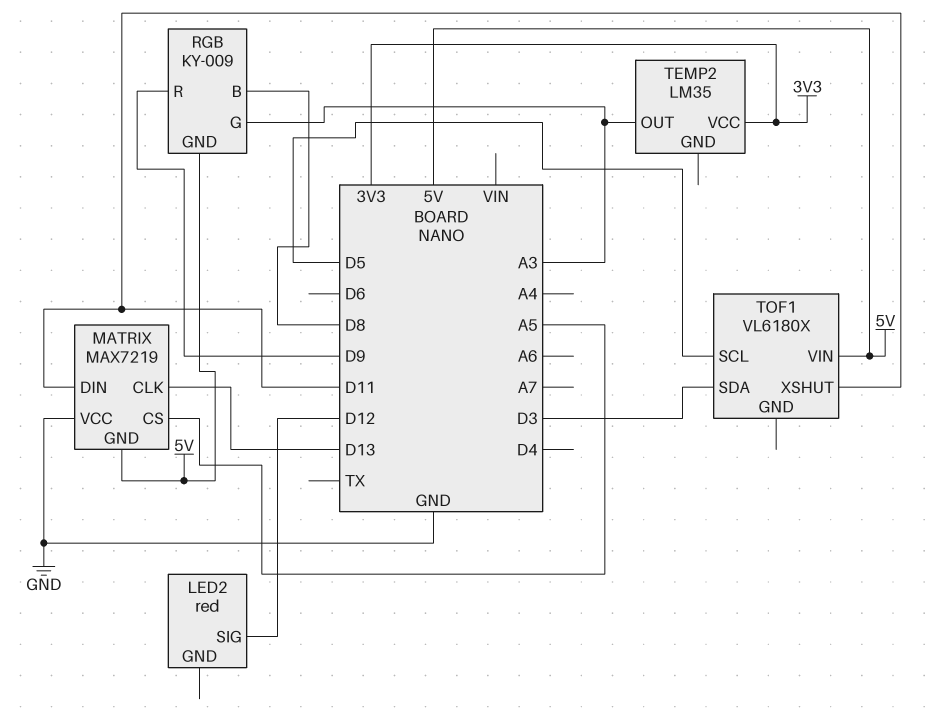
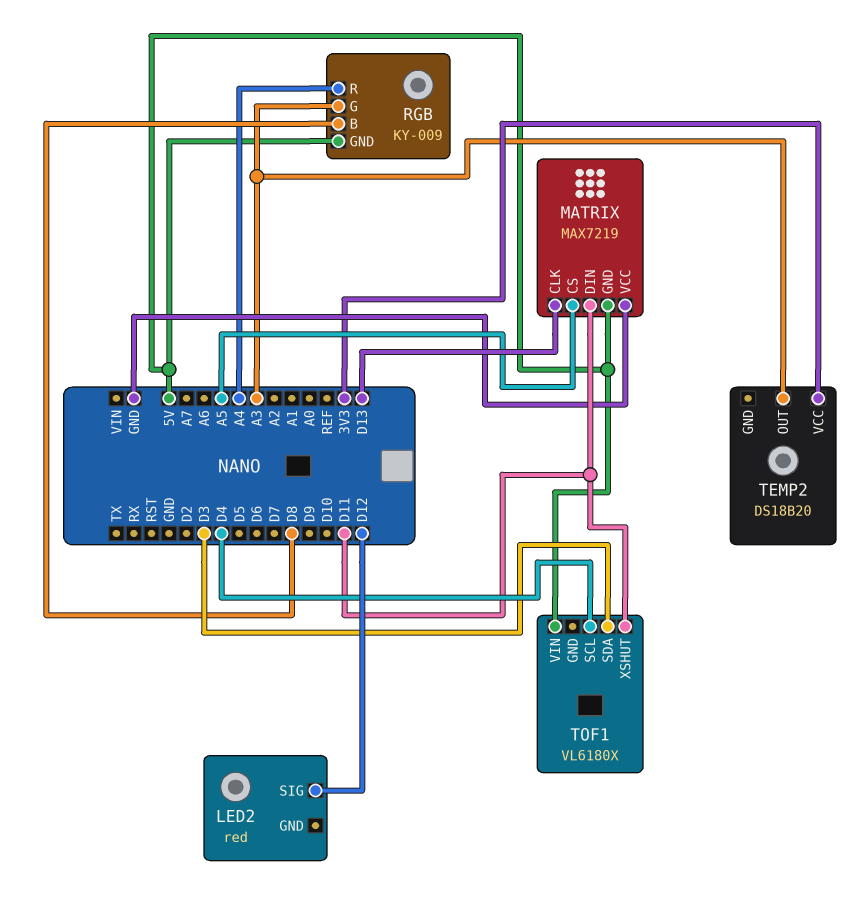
RGB pin R: D9 -> A4
TEMP2: LM35 -> DS18B20
TOF1 pin SCL: D5 -> D4

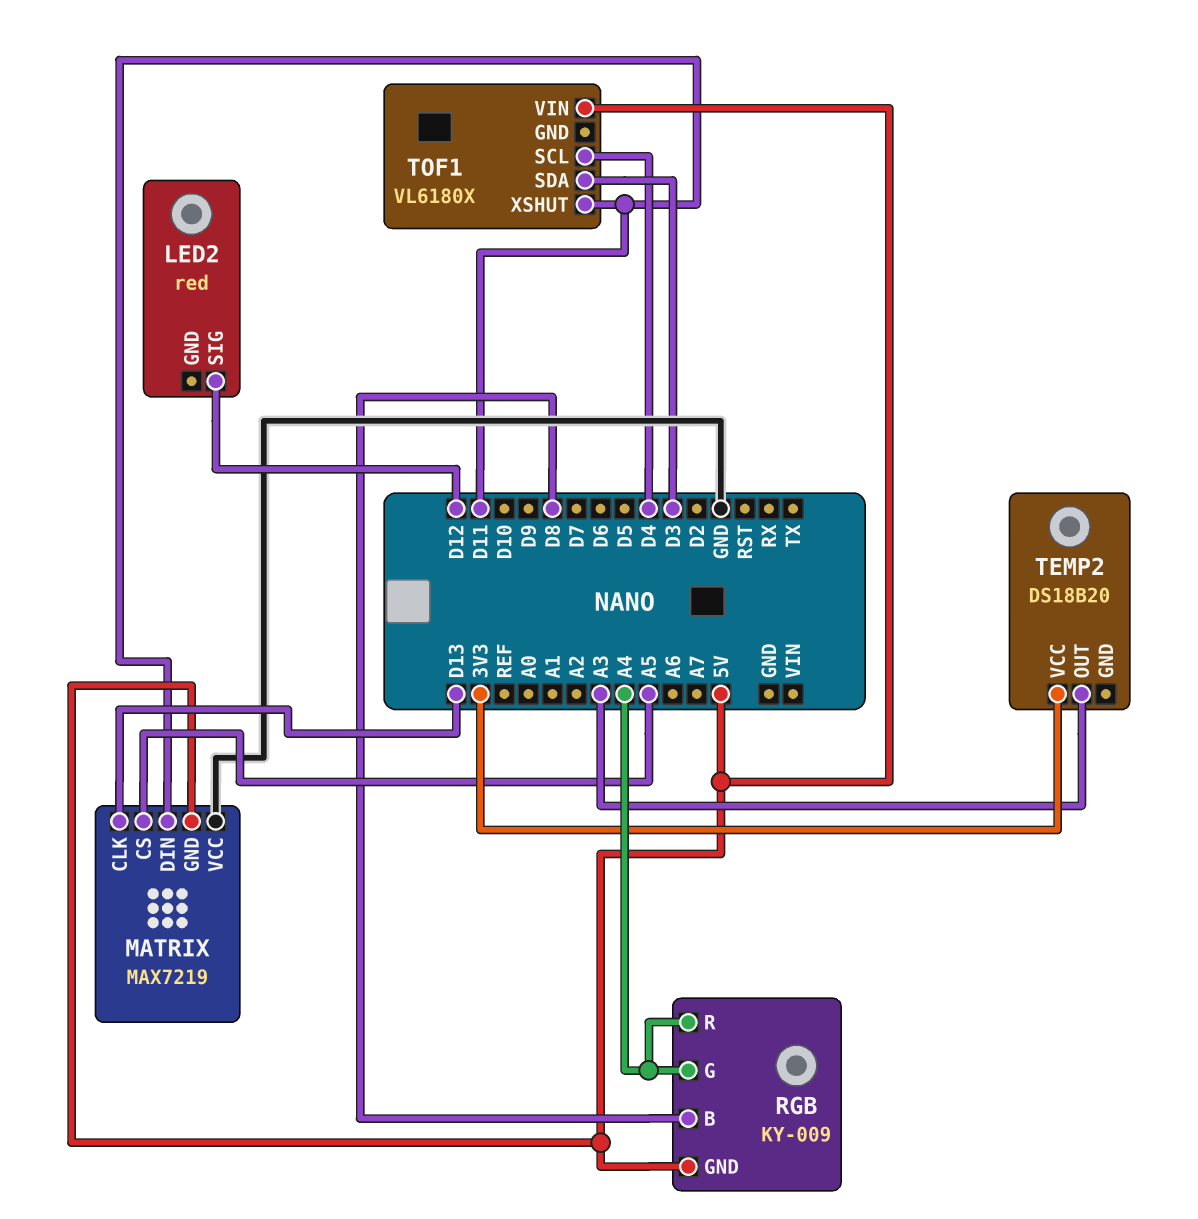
RGB pin G: A3 -> A4

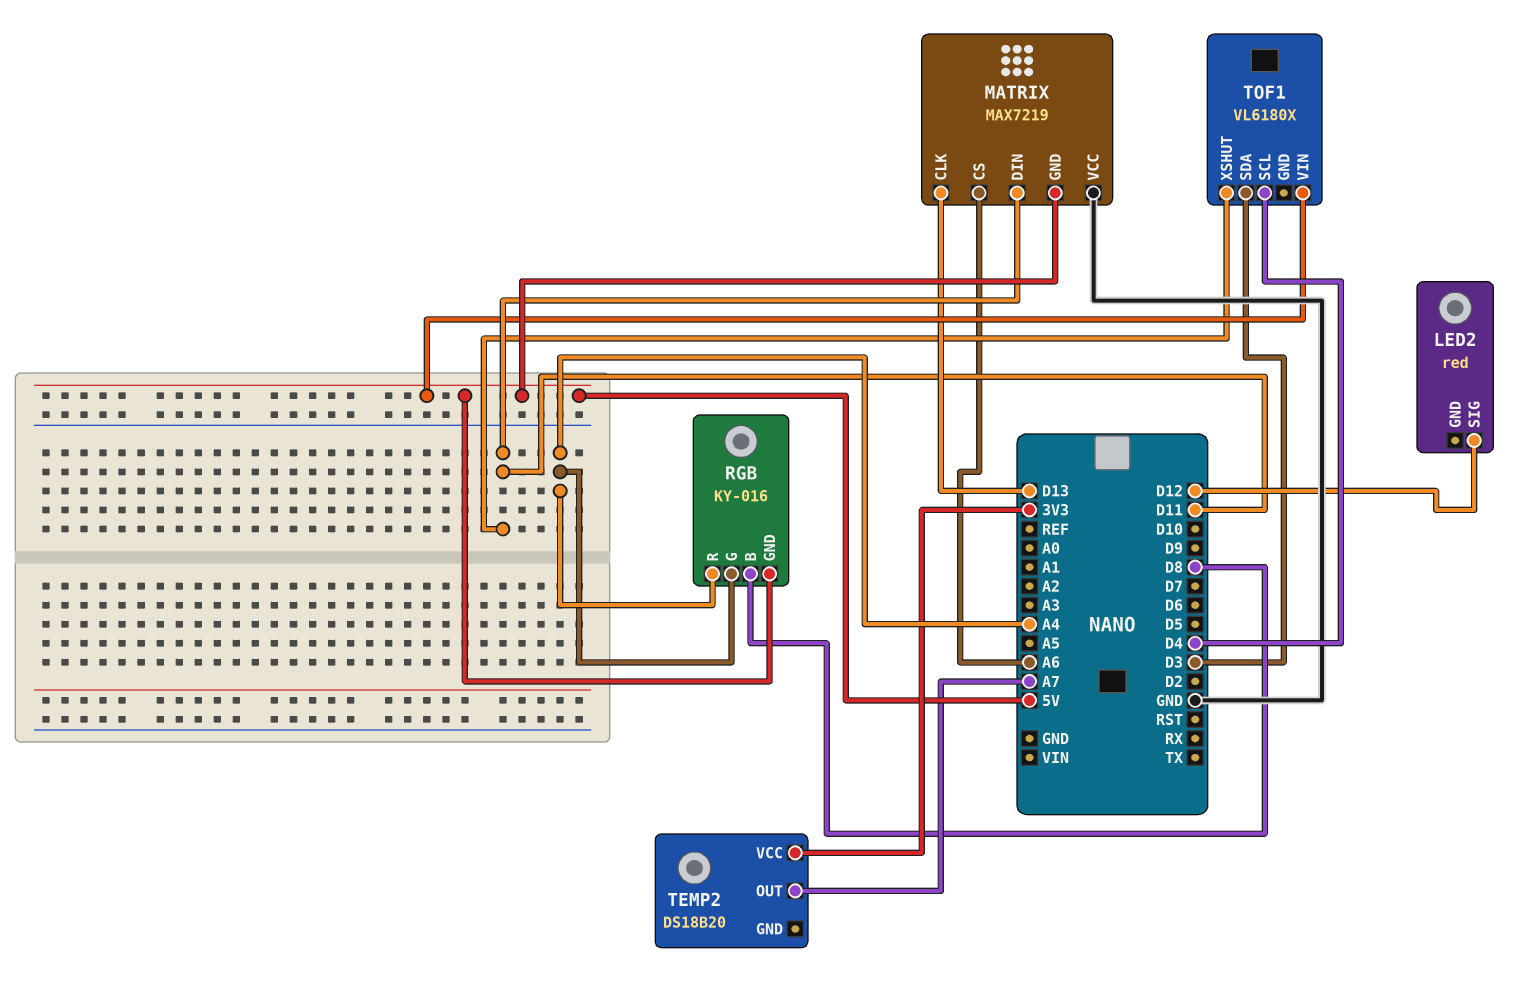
MATRIX pin CS: A5 -> A6
RGB: KY-009 -> KY-016
TEMP2 pin OUT: A3 -> A7

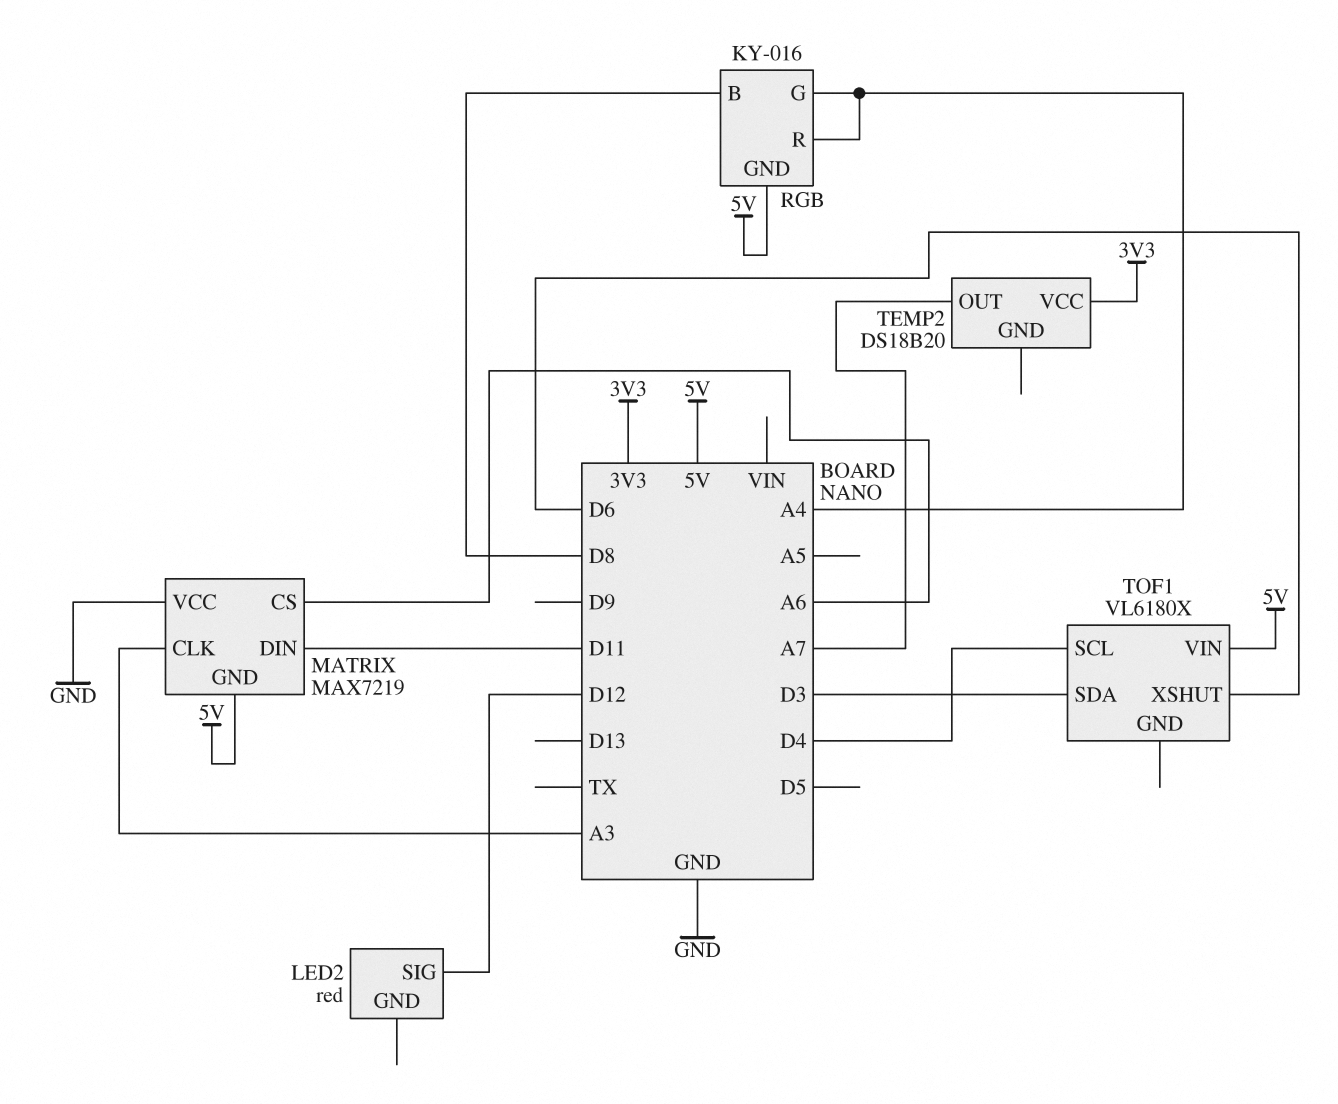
MATRIX pin CLK: D13 -> A3
TOF1 pin XSHUT: D11 -> D6

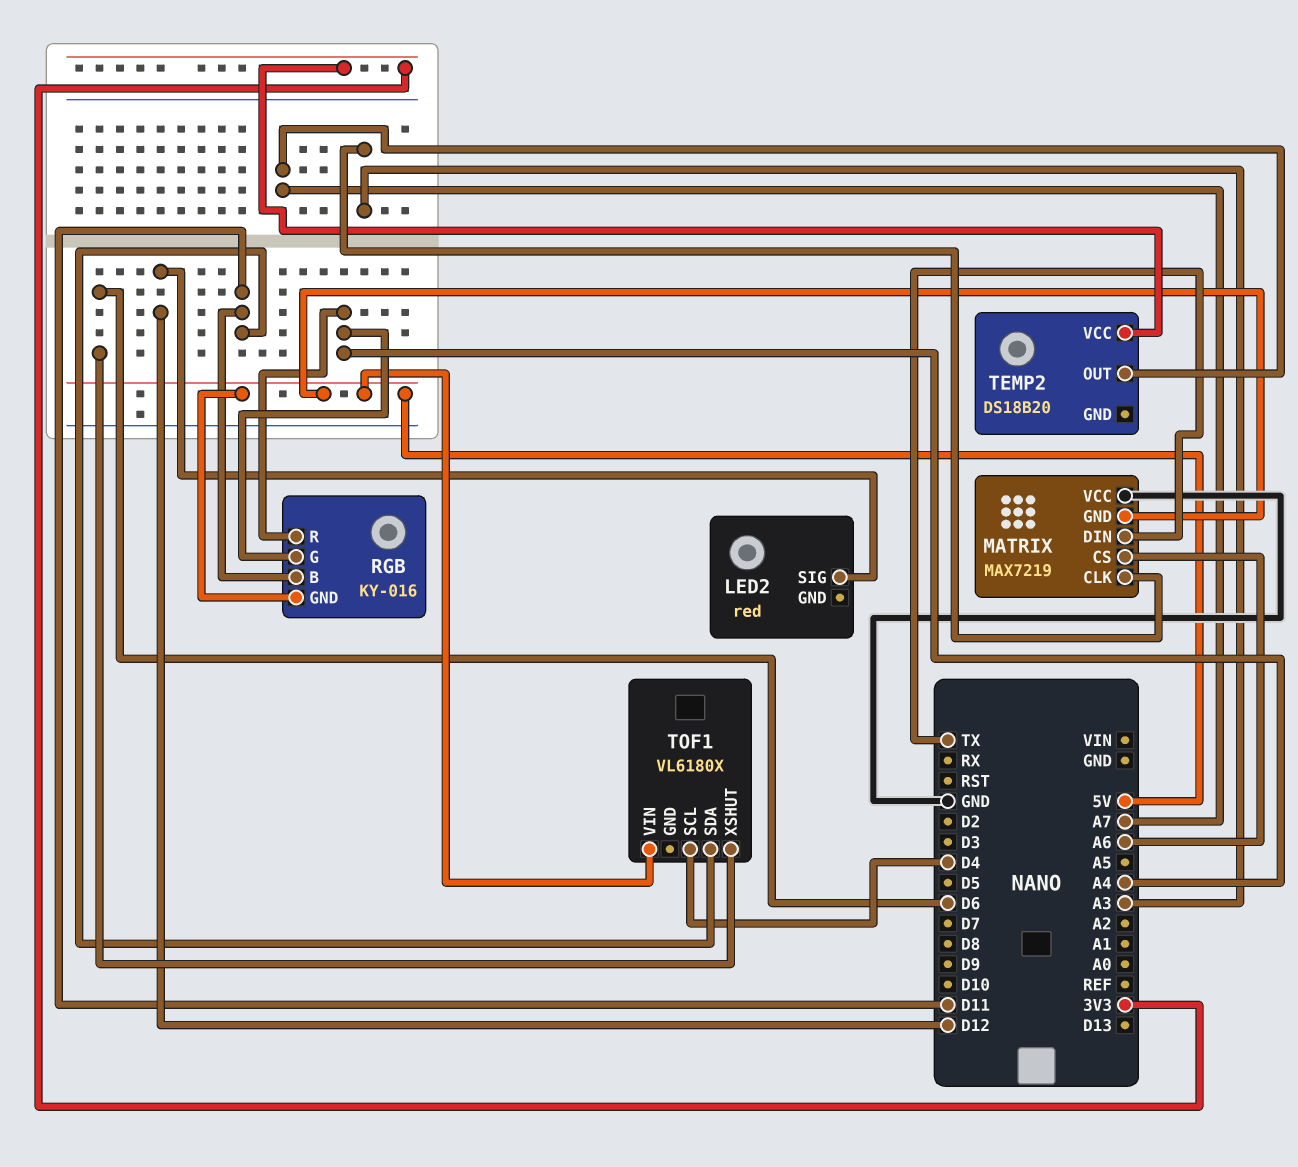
MATRIX pin DIN: D11 -> TX
RGB pin B: D8 -> D11
TOF1 pin SDA: D3 -> D11

